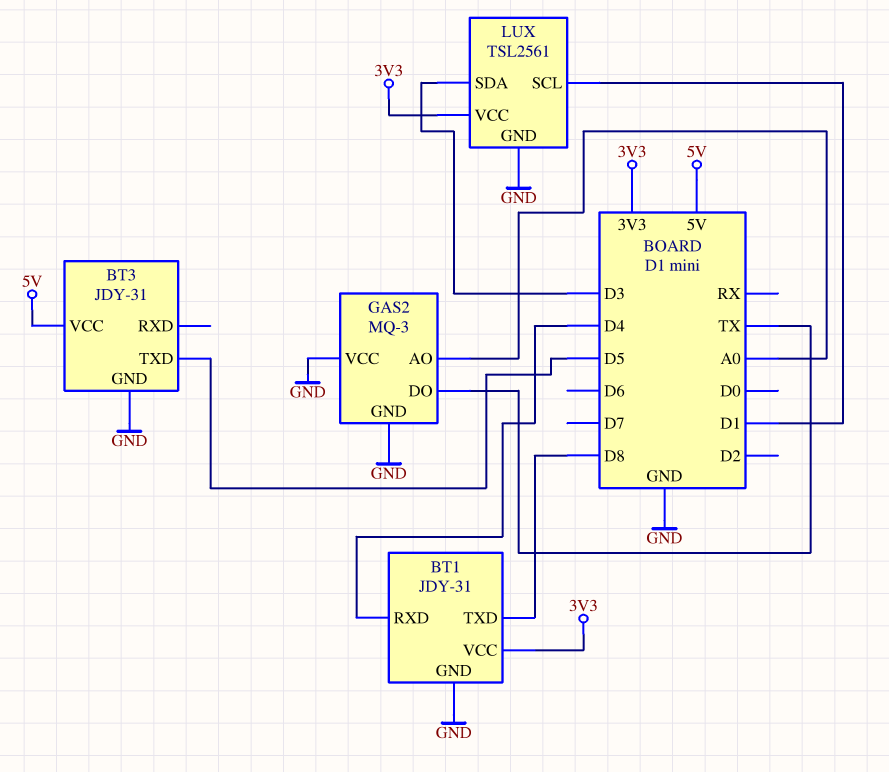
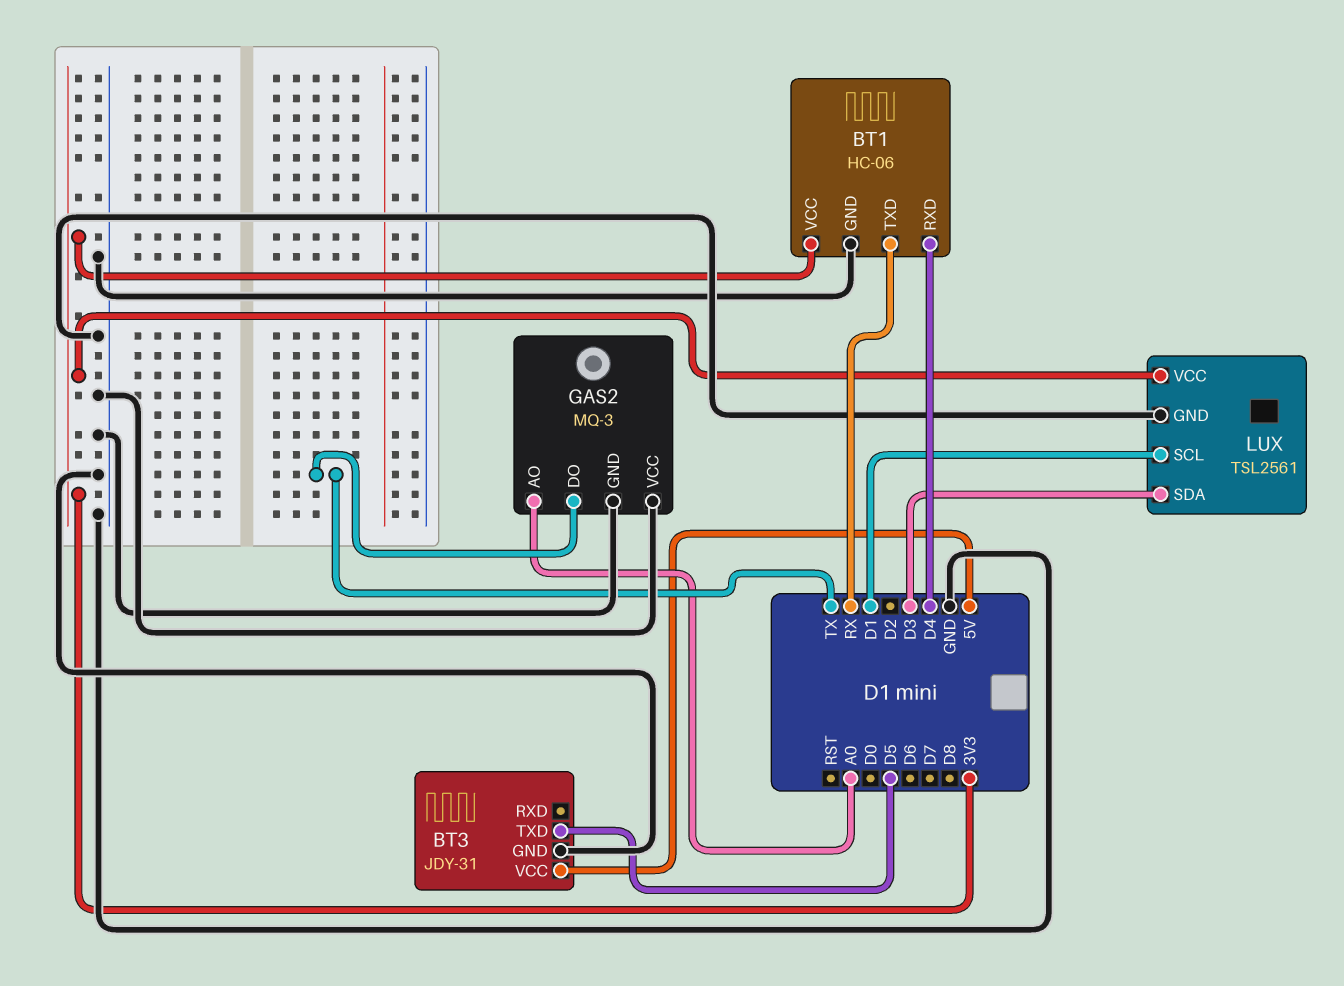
BT1: JDY-31 -> HC-06
BT1 pin TXD: D8 -> RX

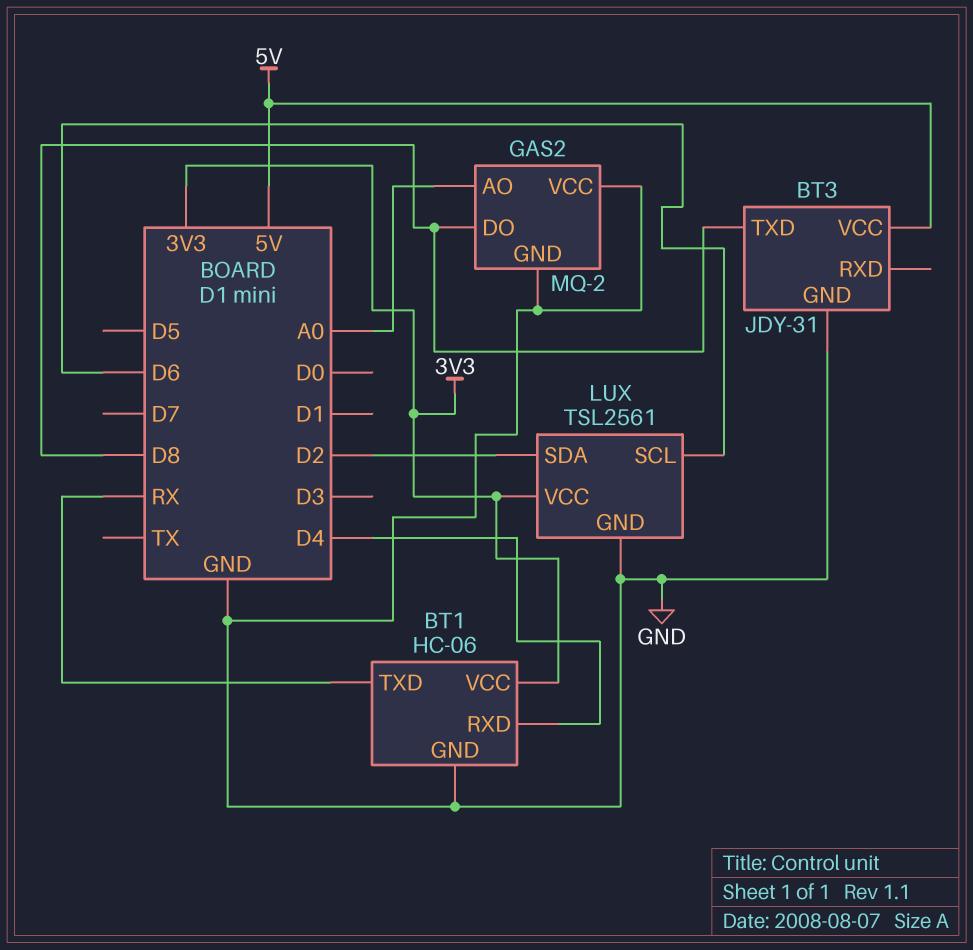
BT3 pin TXD: D5 -> D8
GAS2: MQ-3 -> MQ-2
GAS2 pin DO: TX -> D8
LUX pin SCL: D1 -> D6
LUX pin SDA: D3 -> D2

